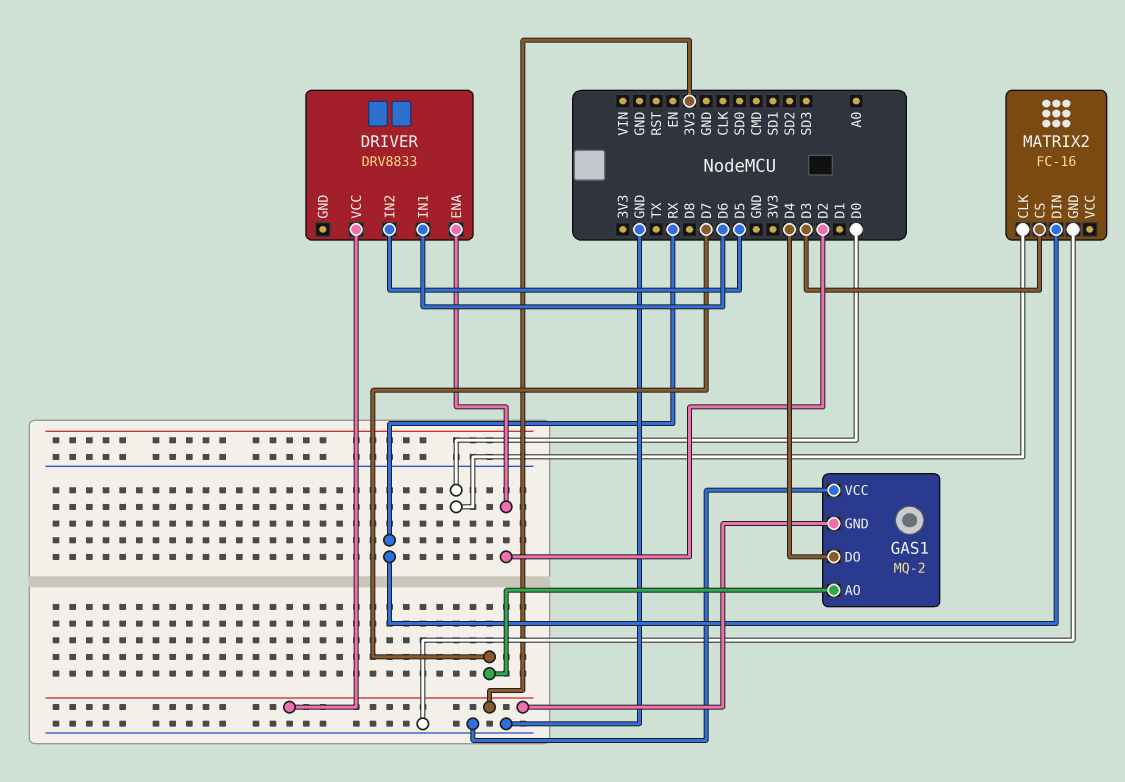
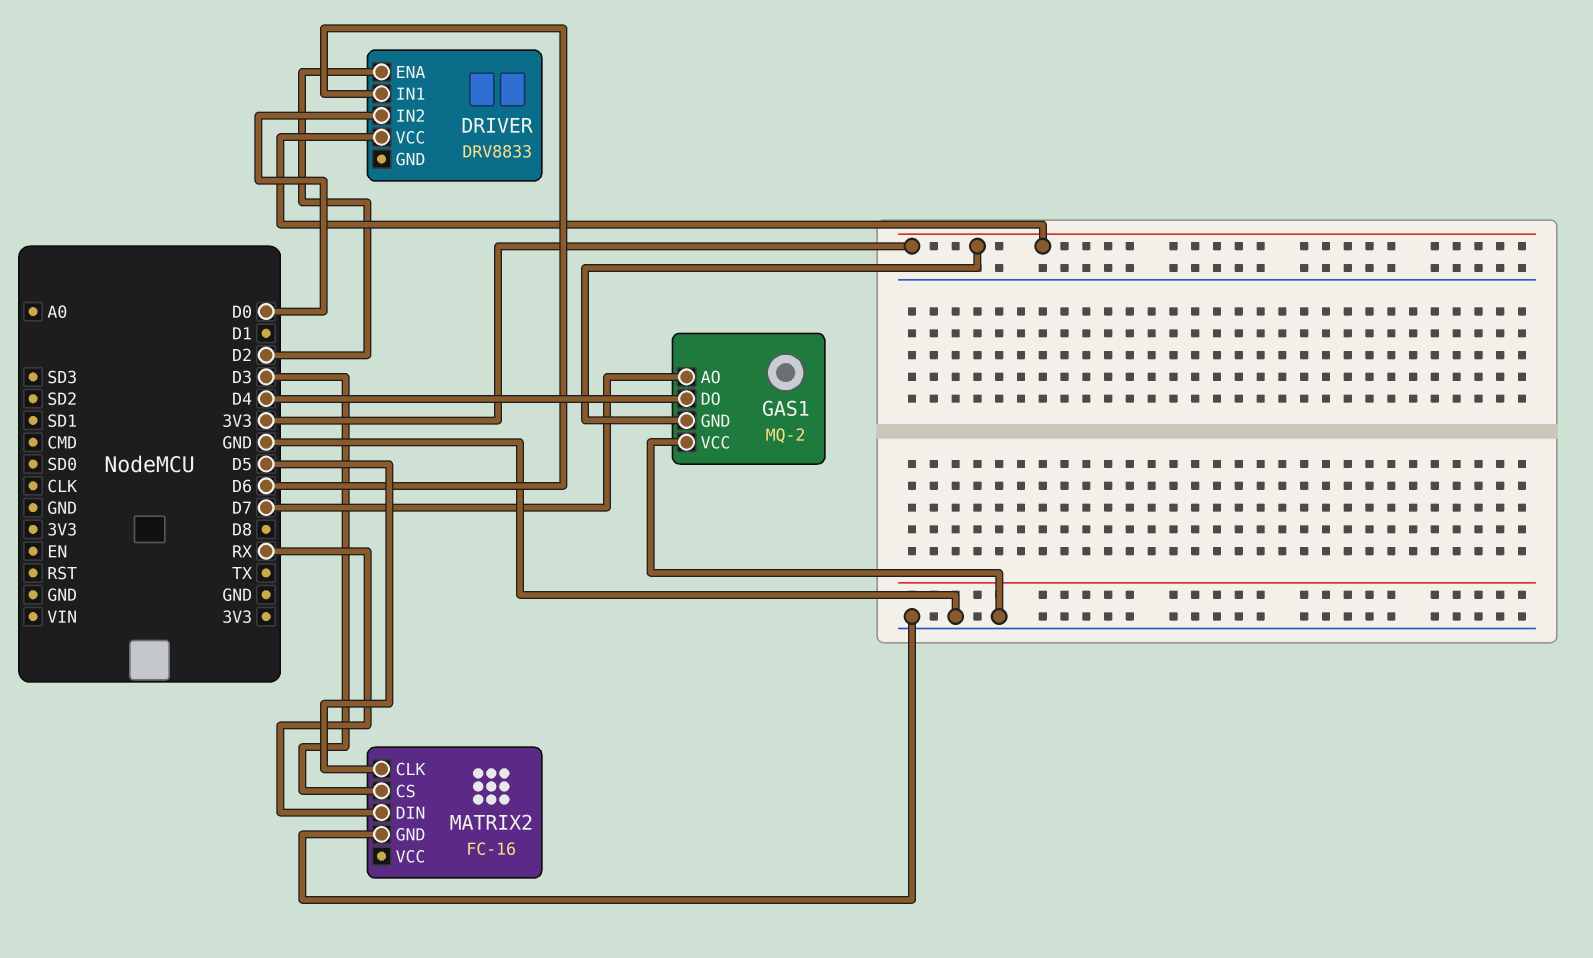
DRIVER pin IN2: D5 -> D0
MATRIX2 pin CLK: D0 -> D5

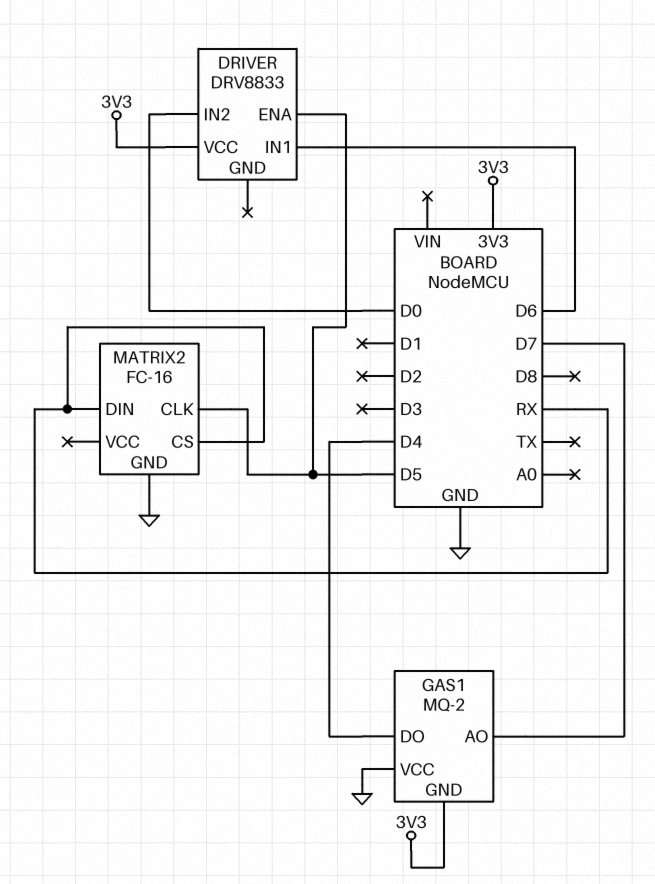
DRIVER pin ENA: D2 -> D5
MATRIX2 pin CS: D3 -> RX

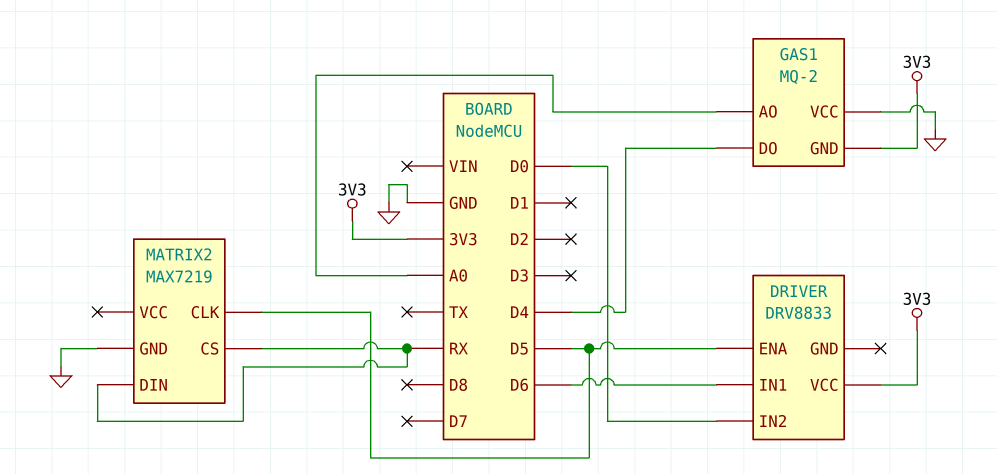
GAS1 pin AO: D7 -> A0
MATRIX2: FC-16 -> MAX7219

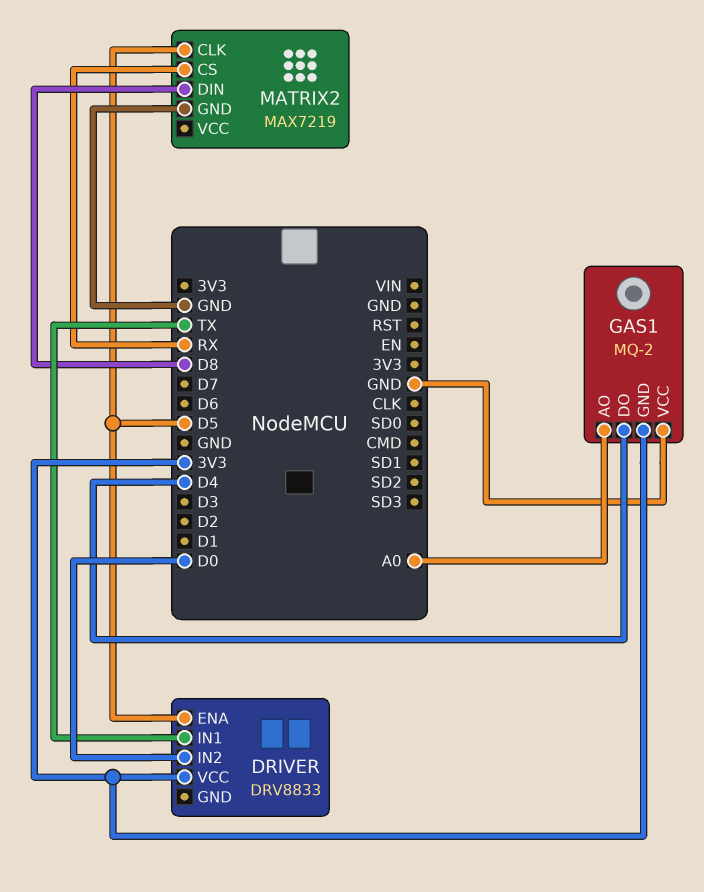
DRIVER pin IN1: D6 -> TX
MATRIX2 pin DIN: RX -> D8

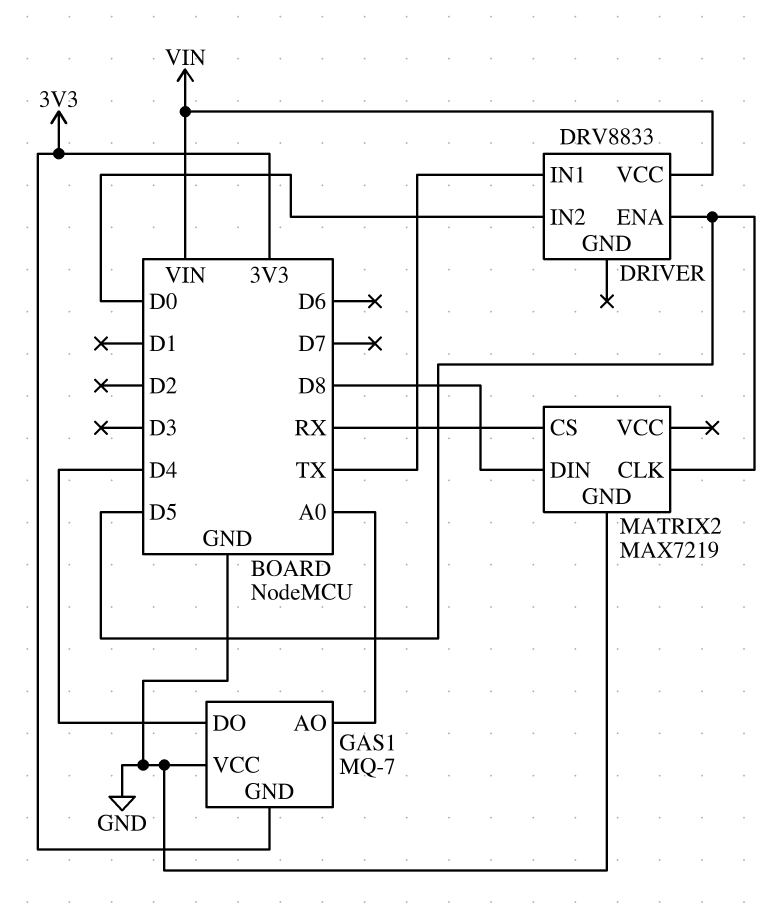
DRIVER pin VCC: 3V3 -> VIN
GAS1: MQ-2 -> MQ-7

